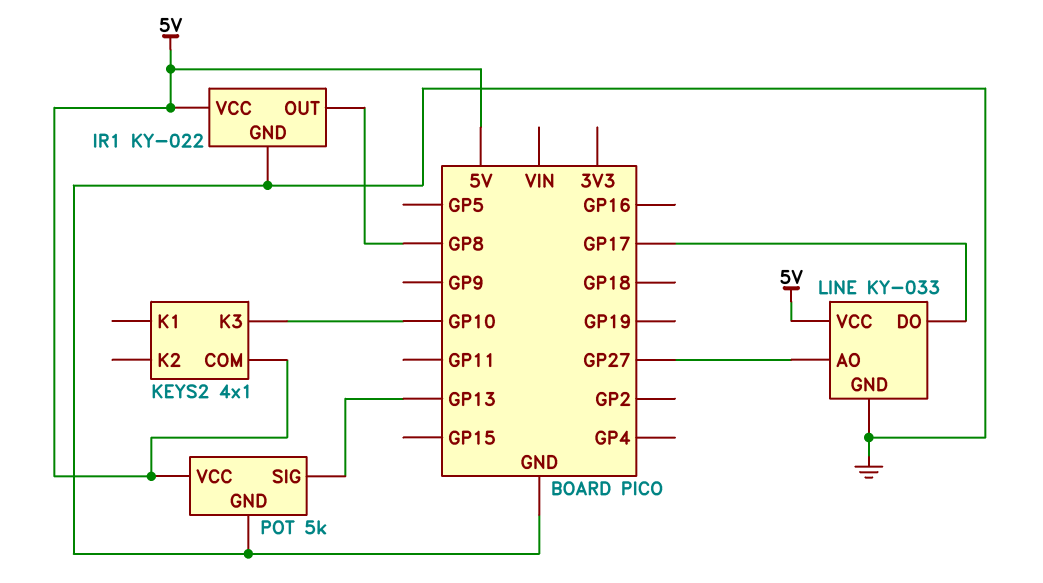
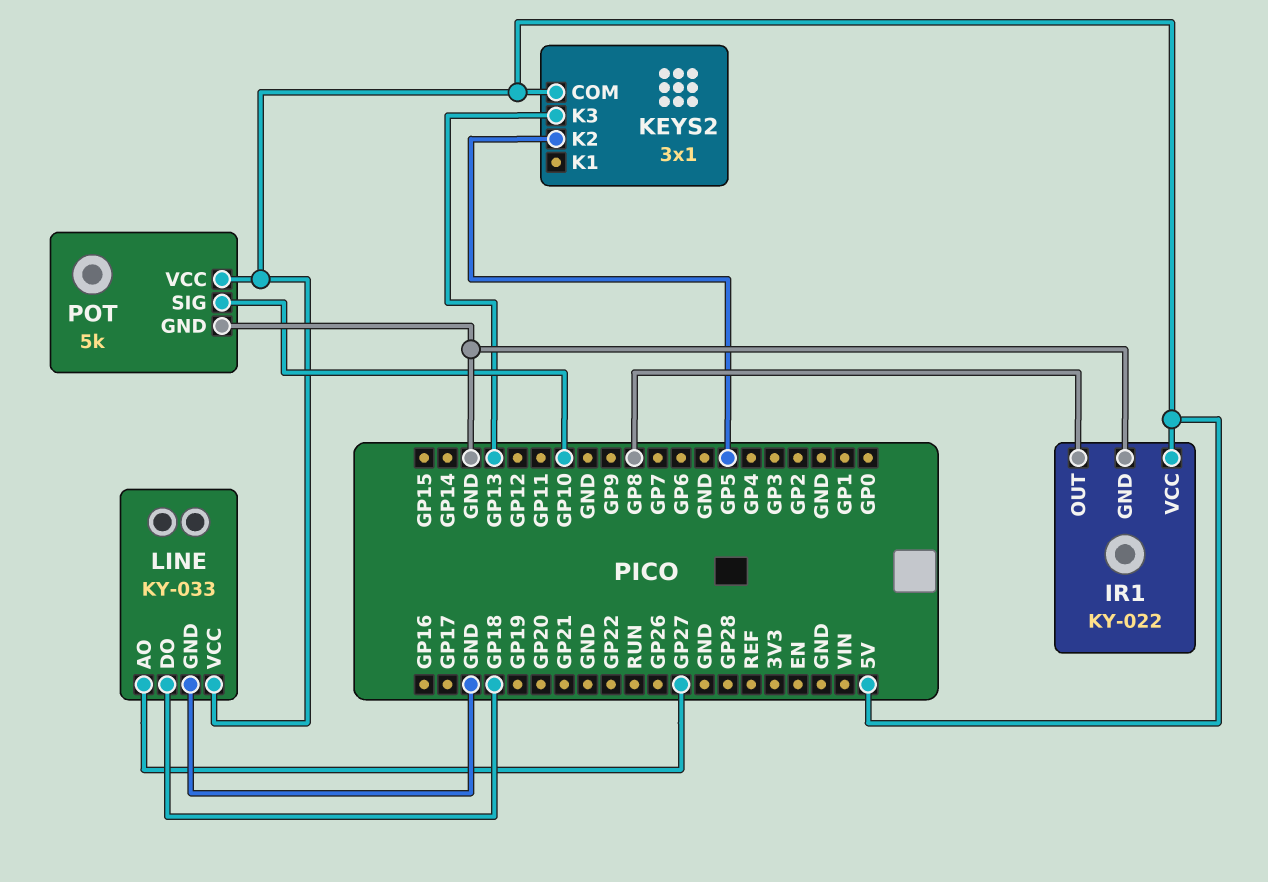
KEYS2: 4x1 -> 3x1
KEYS2 pin K2: none -> GP5
KEYS2 pin K3: GP10 -> GP13
LINE pin DO: GP17 -> GP18
POT pin SIG: GP13 -> GP10

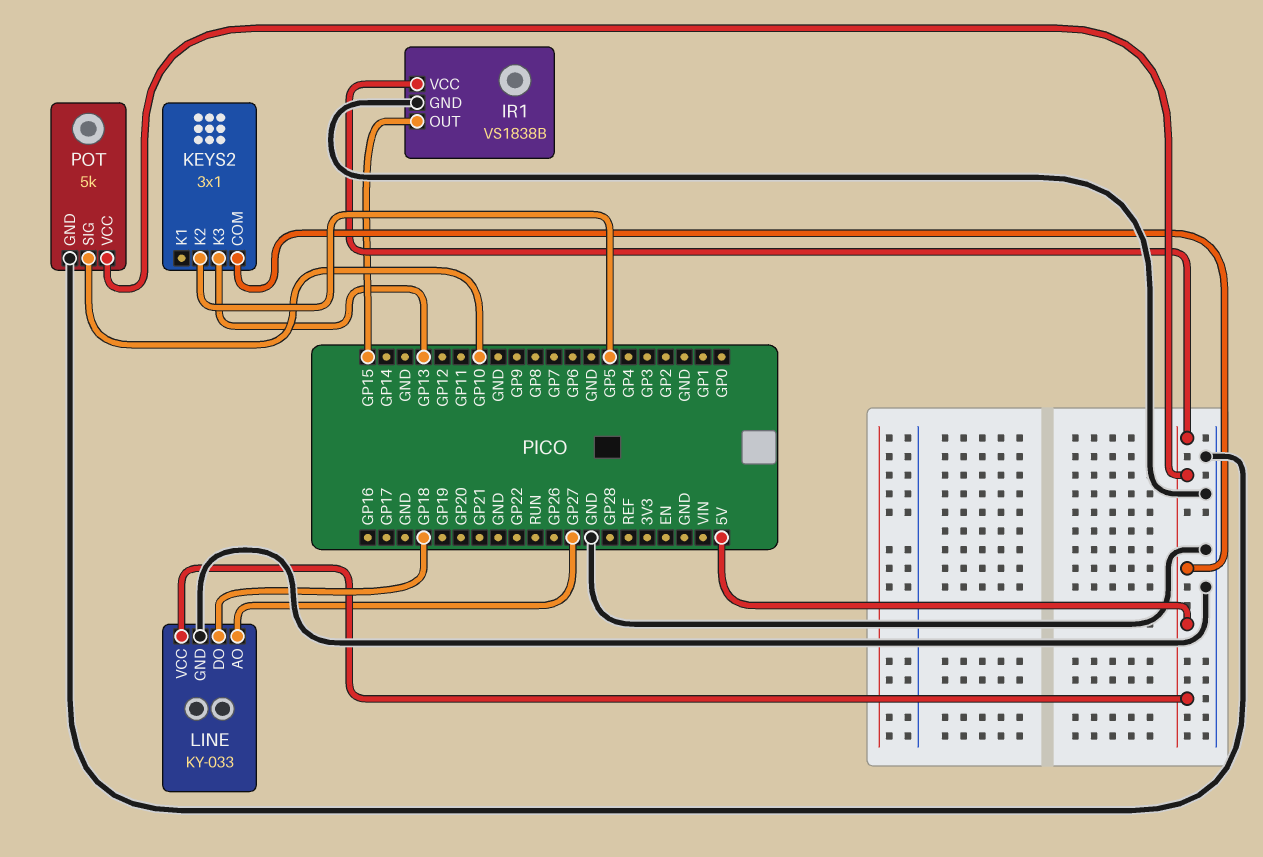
IR1: KY-022 -> VS1838B
IR1 pin OUT: GP8 -> GP15

